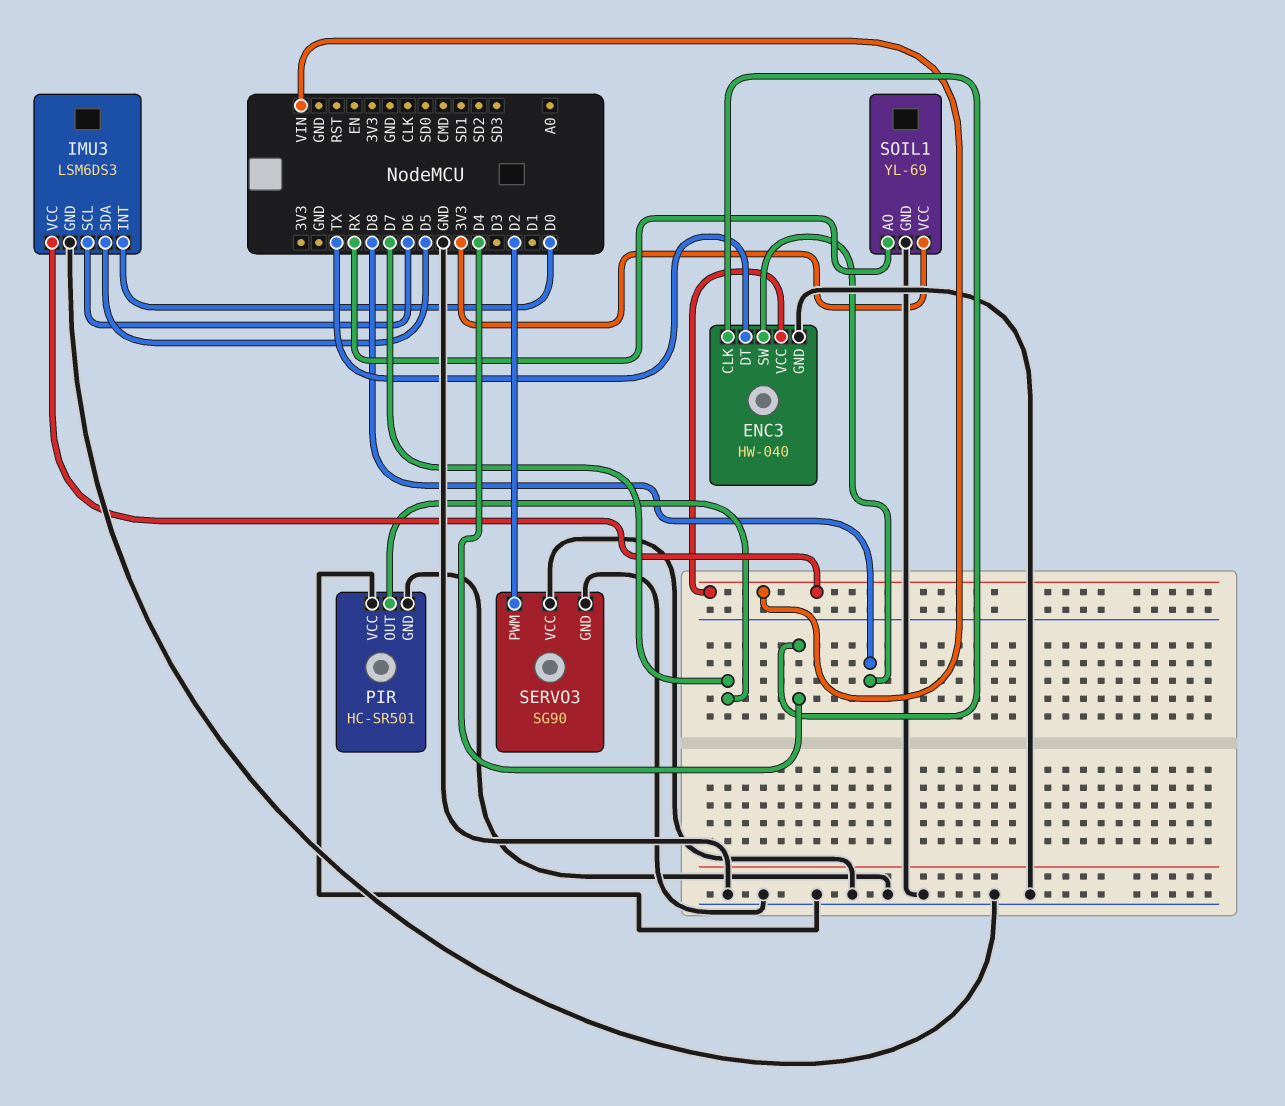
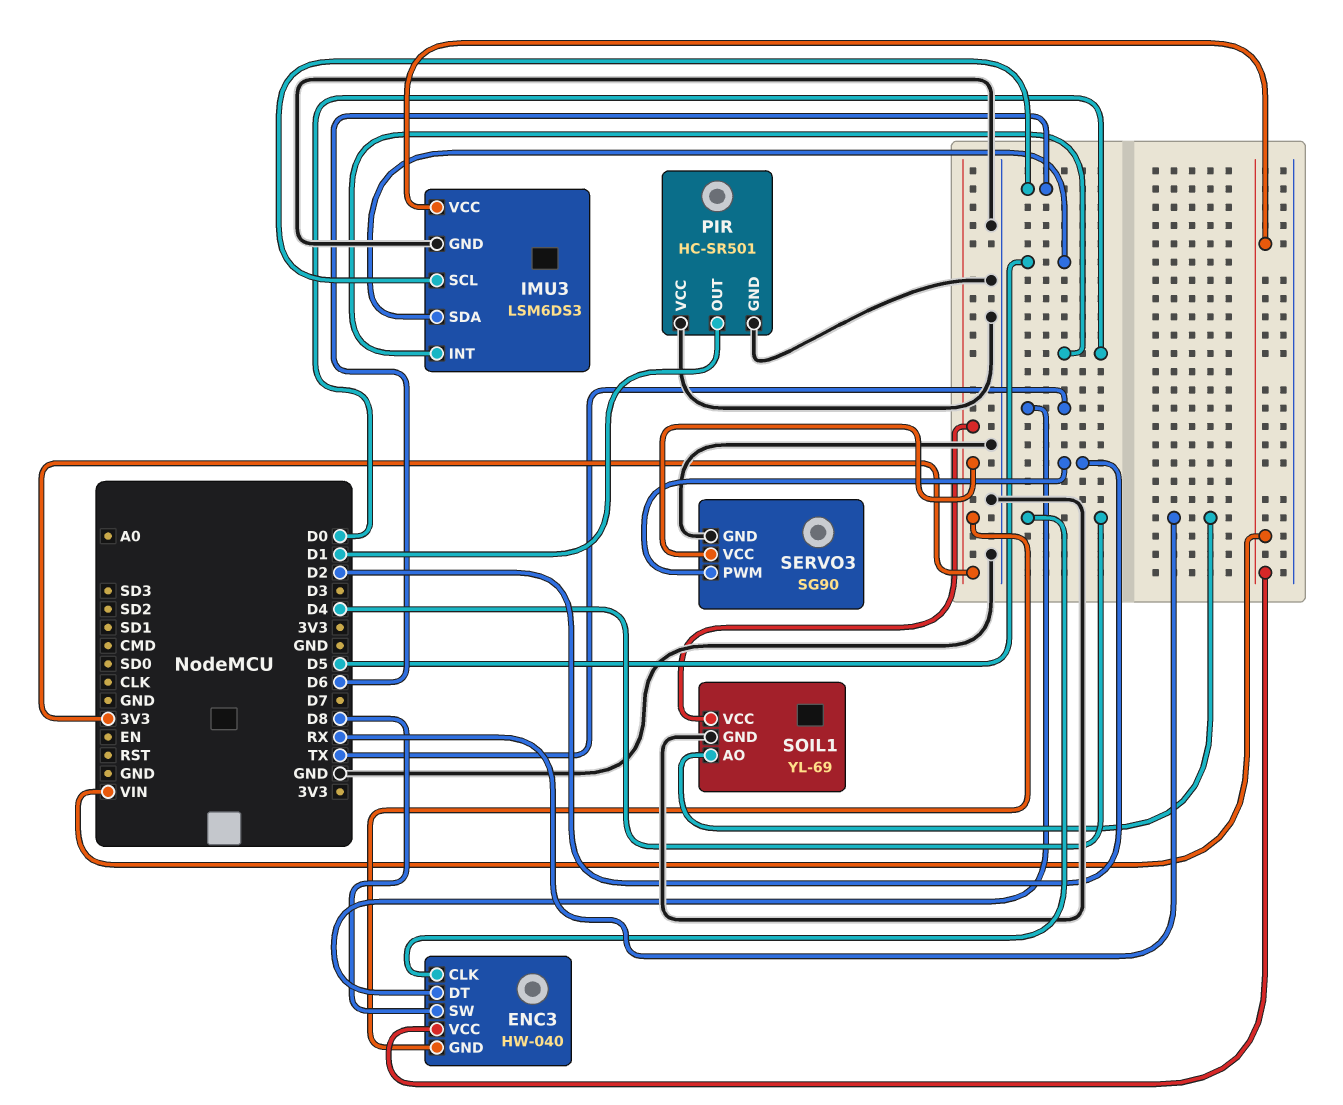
ENC3 pin GND: GND -> 3V3
PIR pin OUT: D7 -> D1
SERVO3 pin VCC: GND -> 3V3

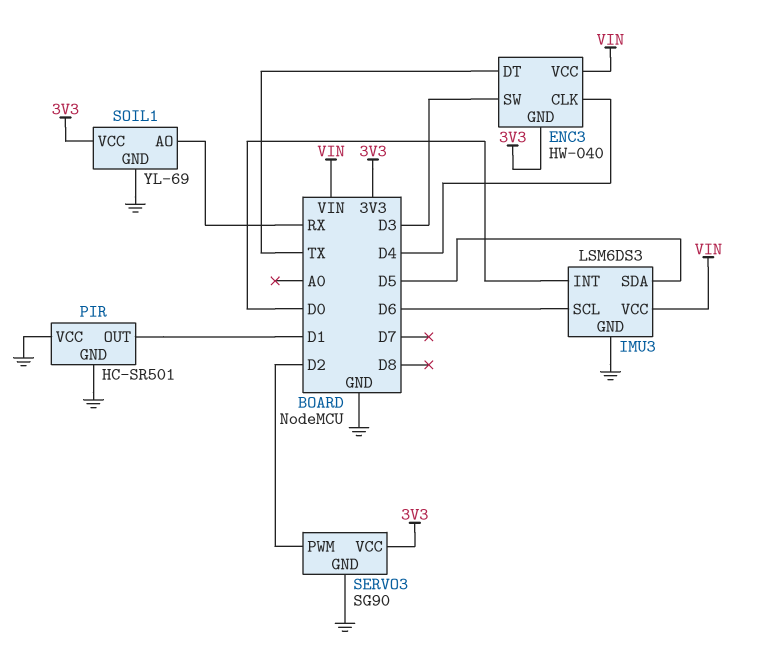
ENC3 pin SW: D8 -> D3

